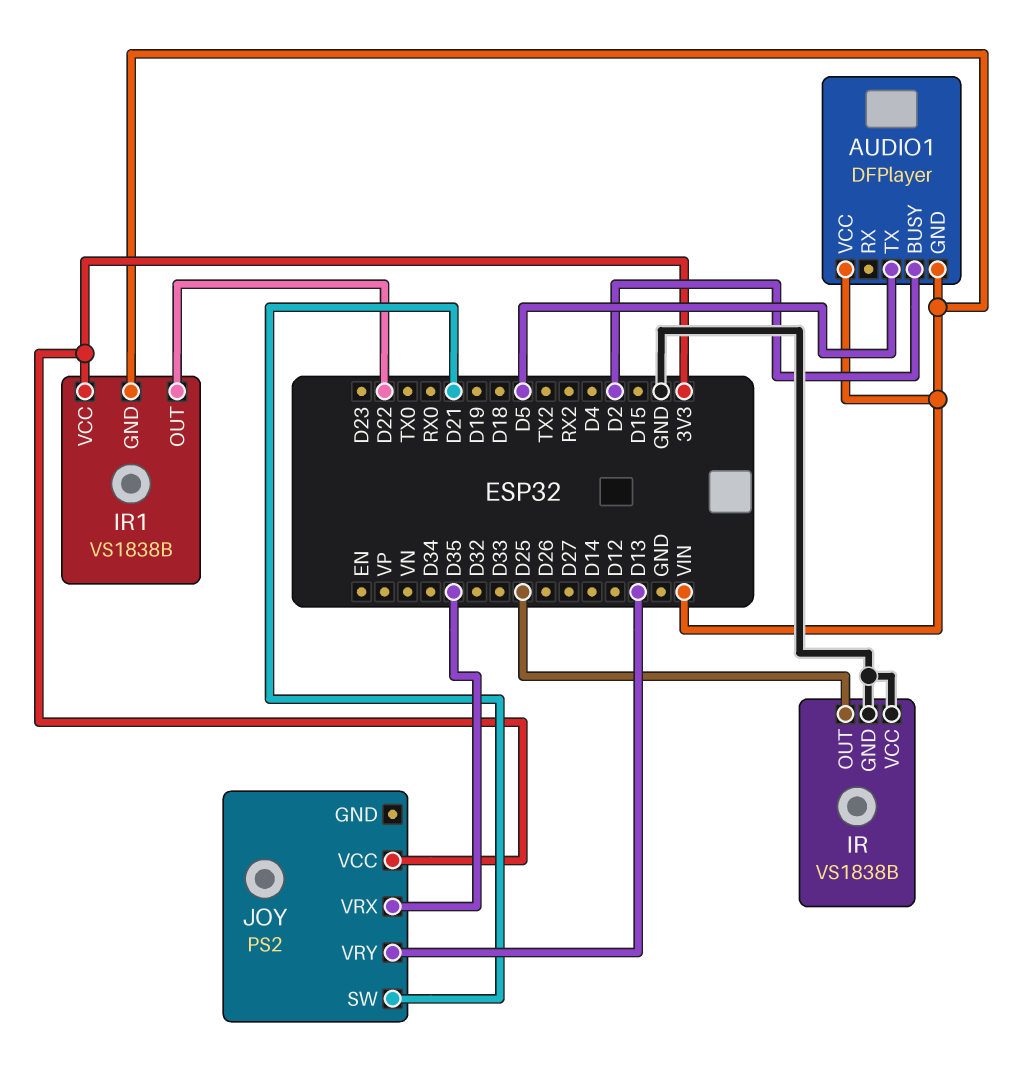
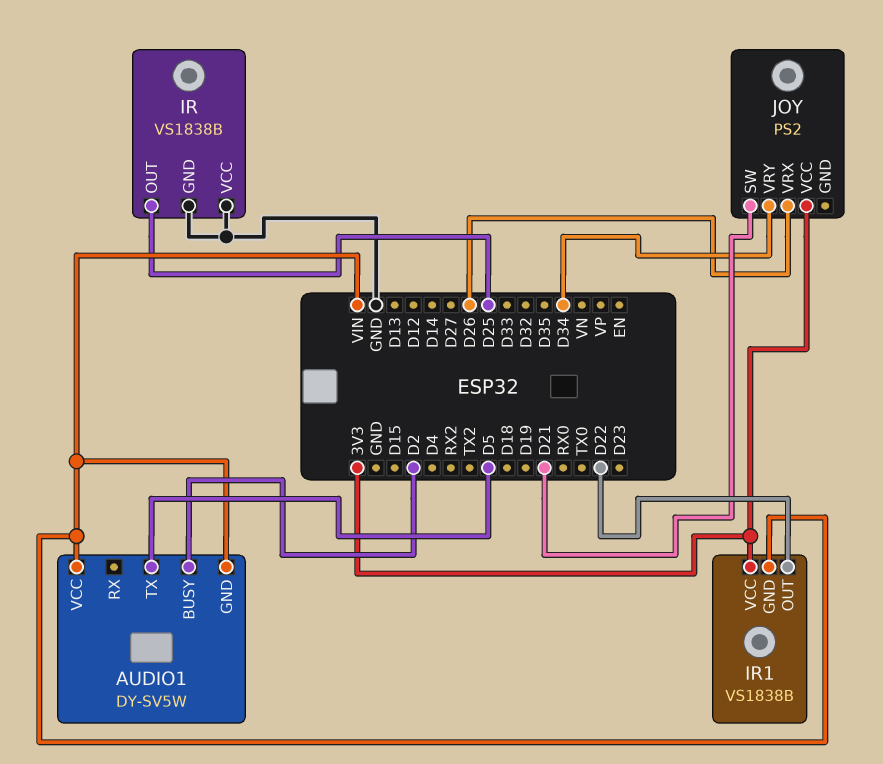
AUDIO1: DFPlayer -> DY-SV5W
JOY pin VRX: D35 -> D26
JOY pin VRY: D13 -> D34

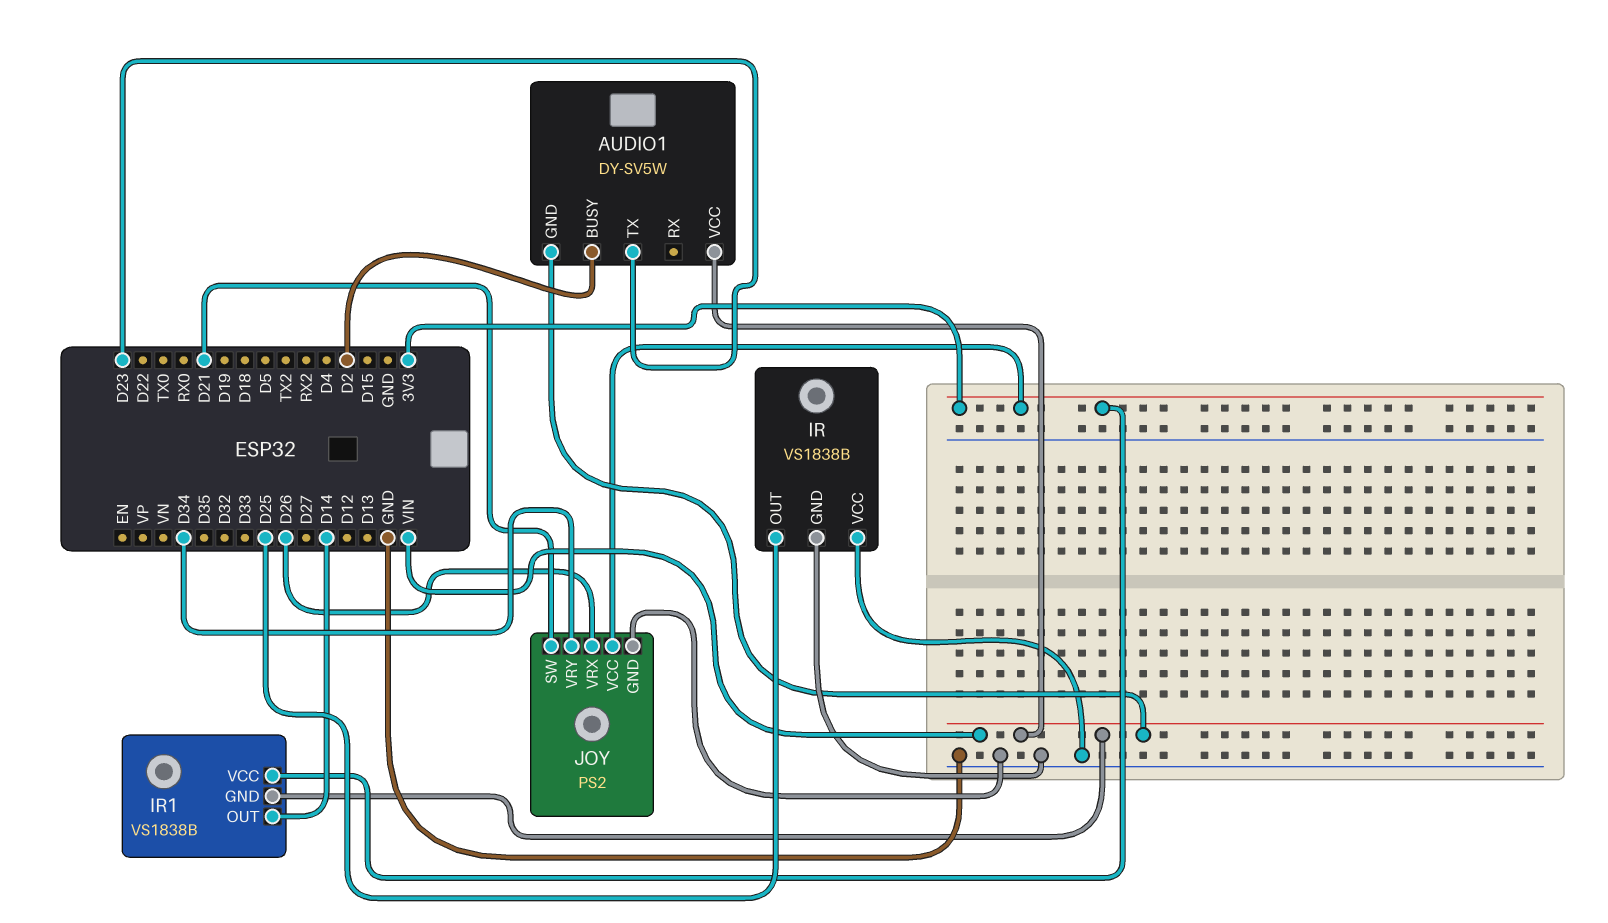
AUDIO1 pin TX: D5 -> D23
IR1 pin OUT: D22 -> D14
JOY pin GND: none -> GND

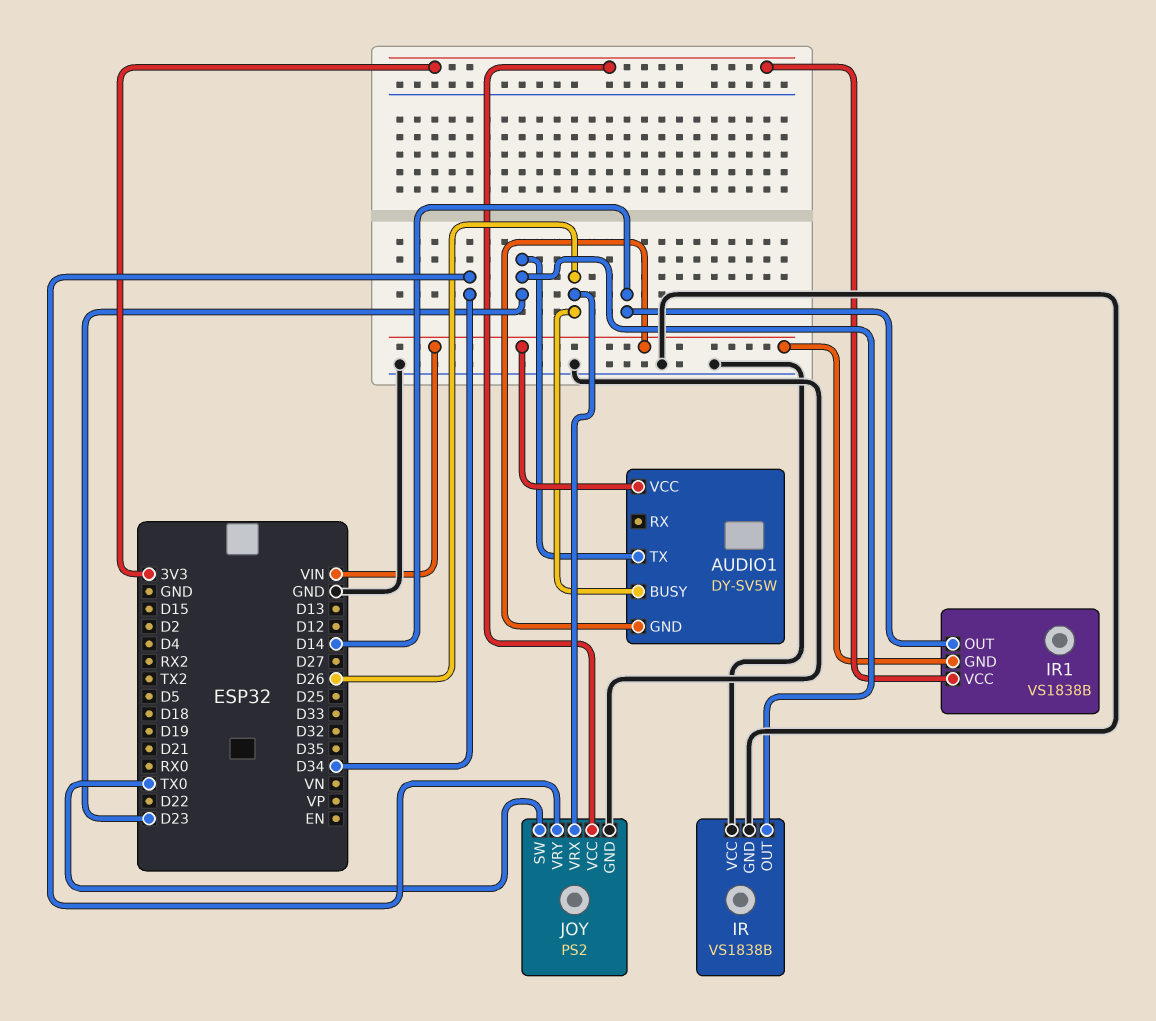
AUDIO1 pin BUSY: D2 -> D26
IR pin OUT: D25 -> D23
JOY pin SW: D21 -> TX0

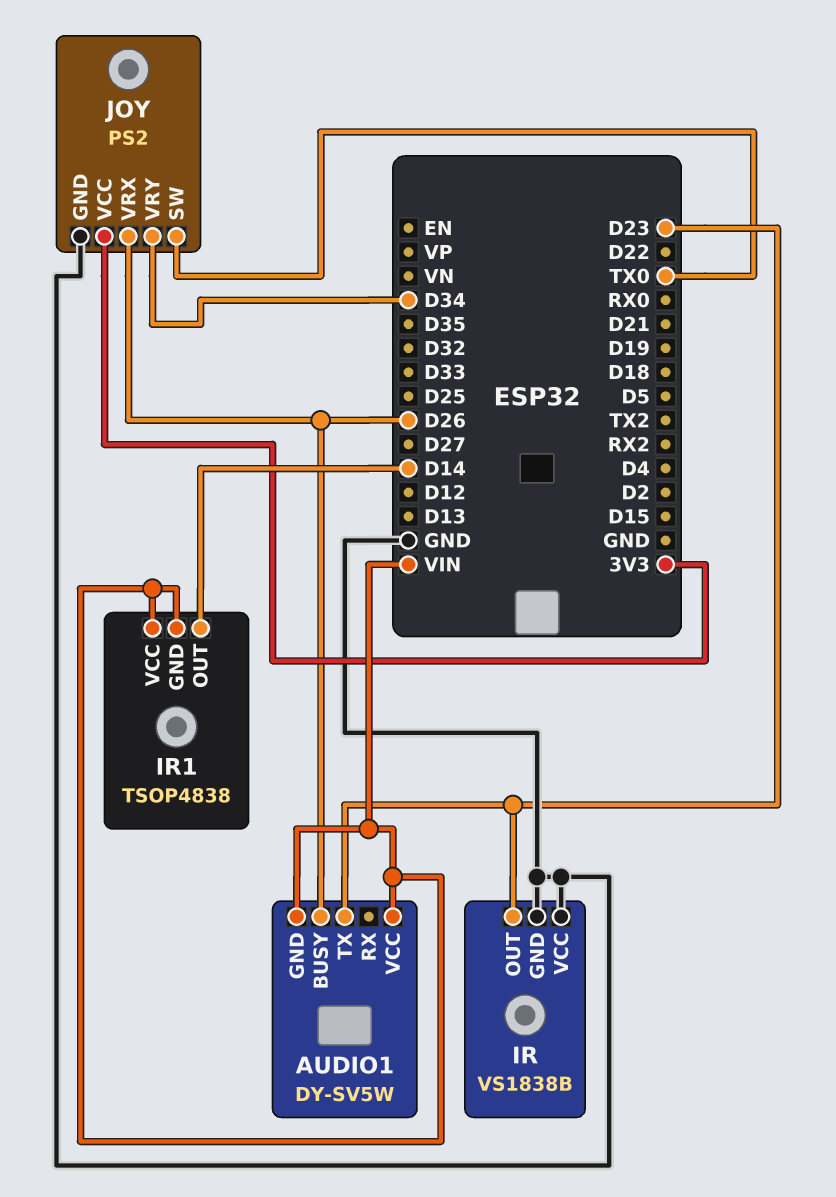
IR1: VS1838B -> TSOP4838
IR1 pin VCC: 3V3 -> VIN

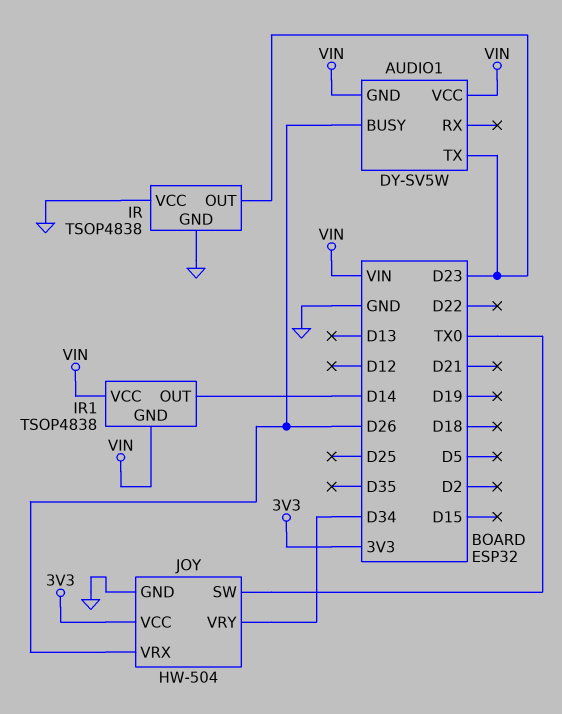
IR: VS1838B -> TSOP4838
JOY: PS2 -> HW-504

